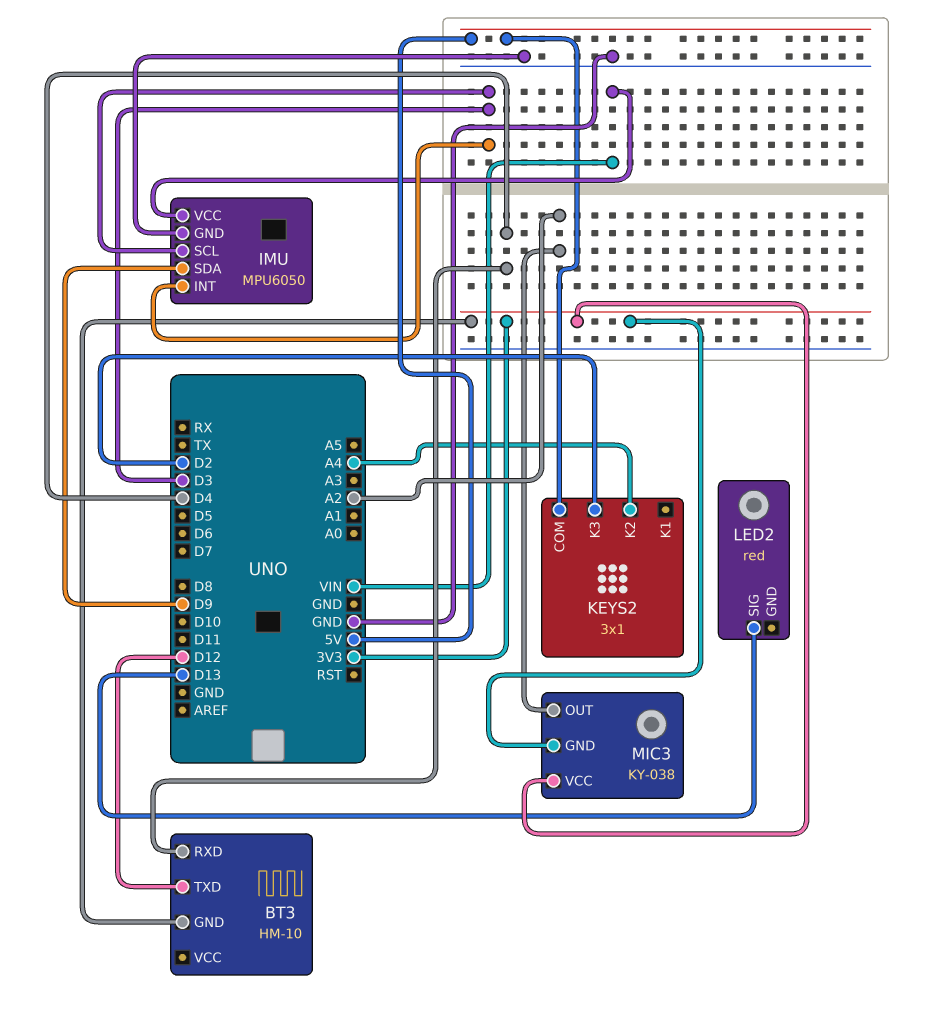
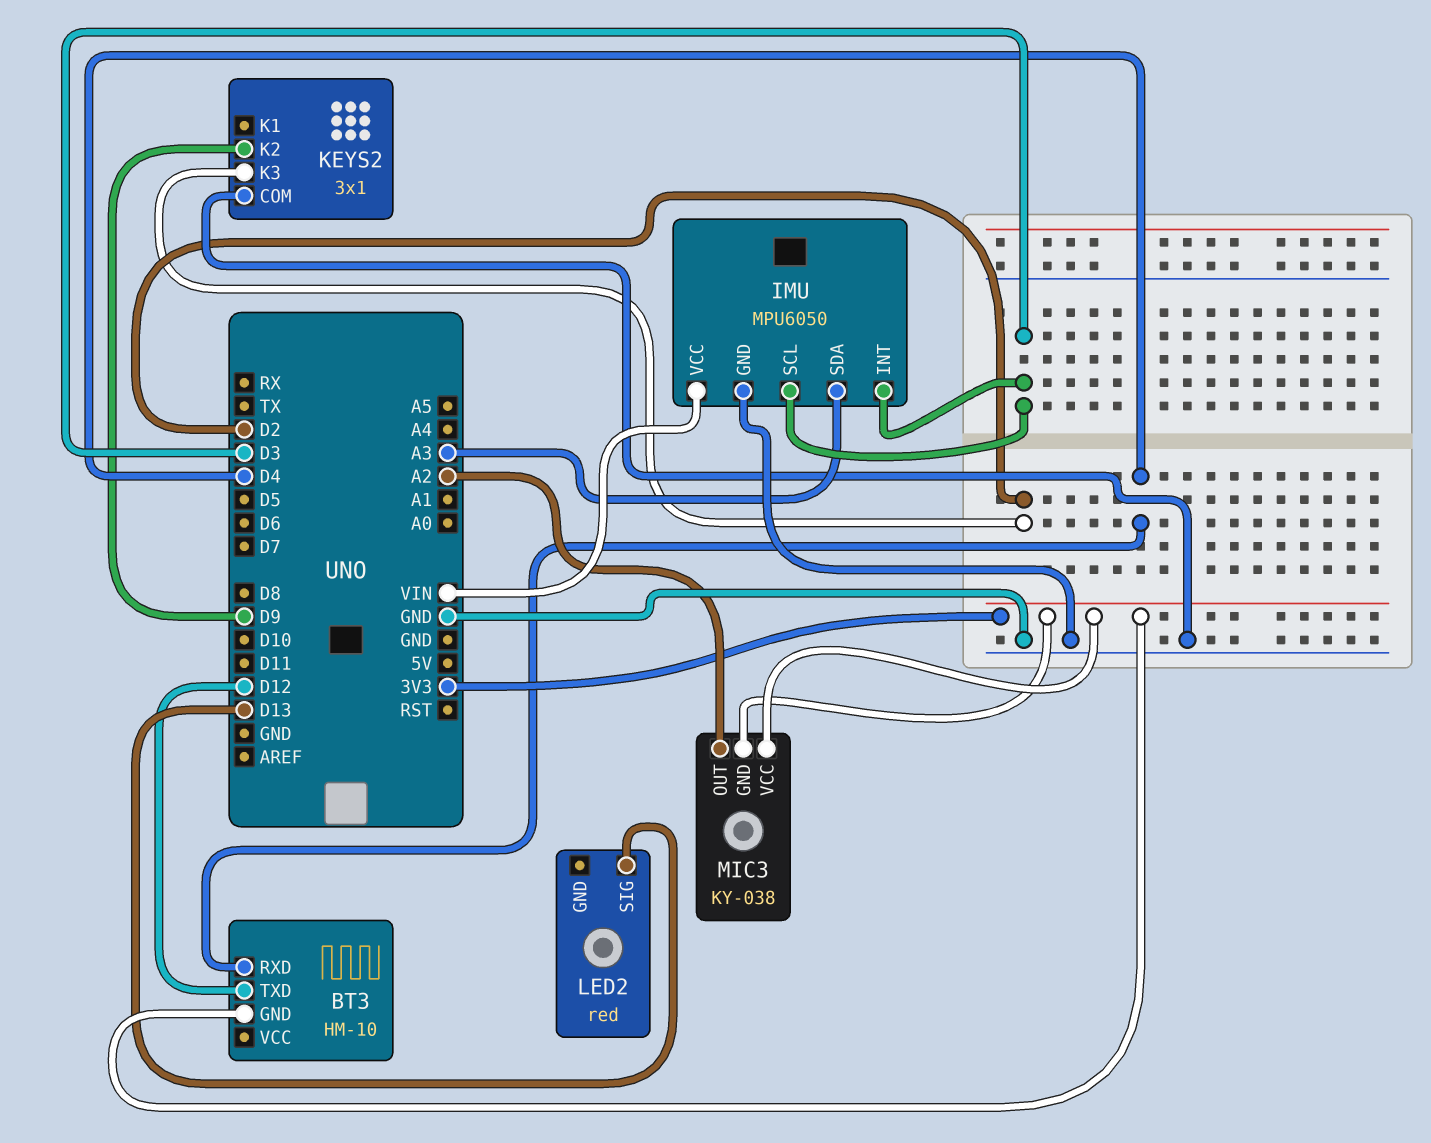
IMU pin SDA: D9 -> A3
KEYS2 pin COM: 5V -> GND
KEYS2 pin K2: A4 -> D9

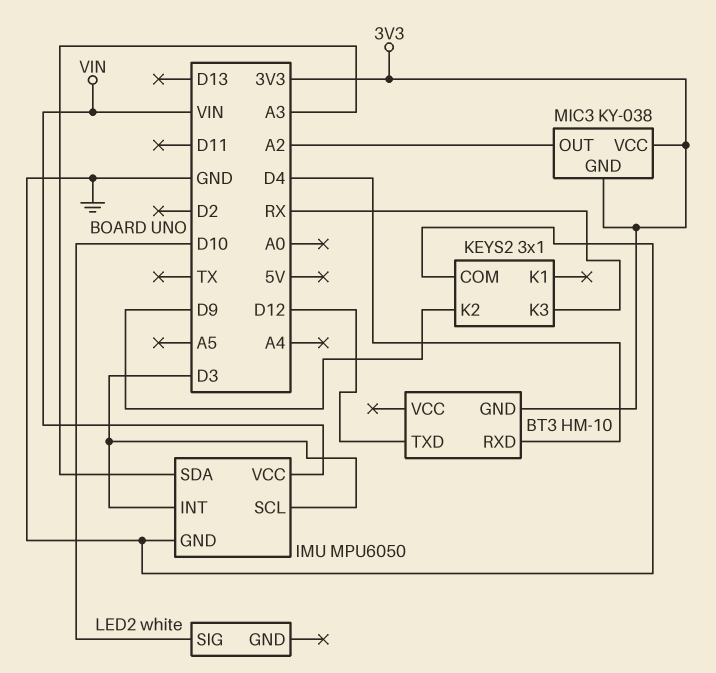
KEYS2 pin K3: D2 -> RX
LED2: red -> white
LED2 pin SIG: D13 -> D10

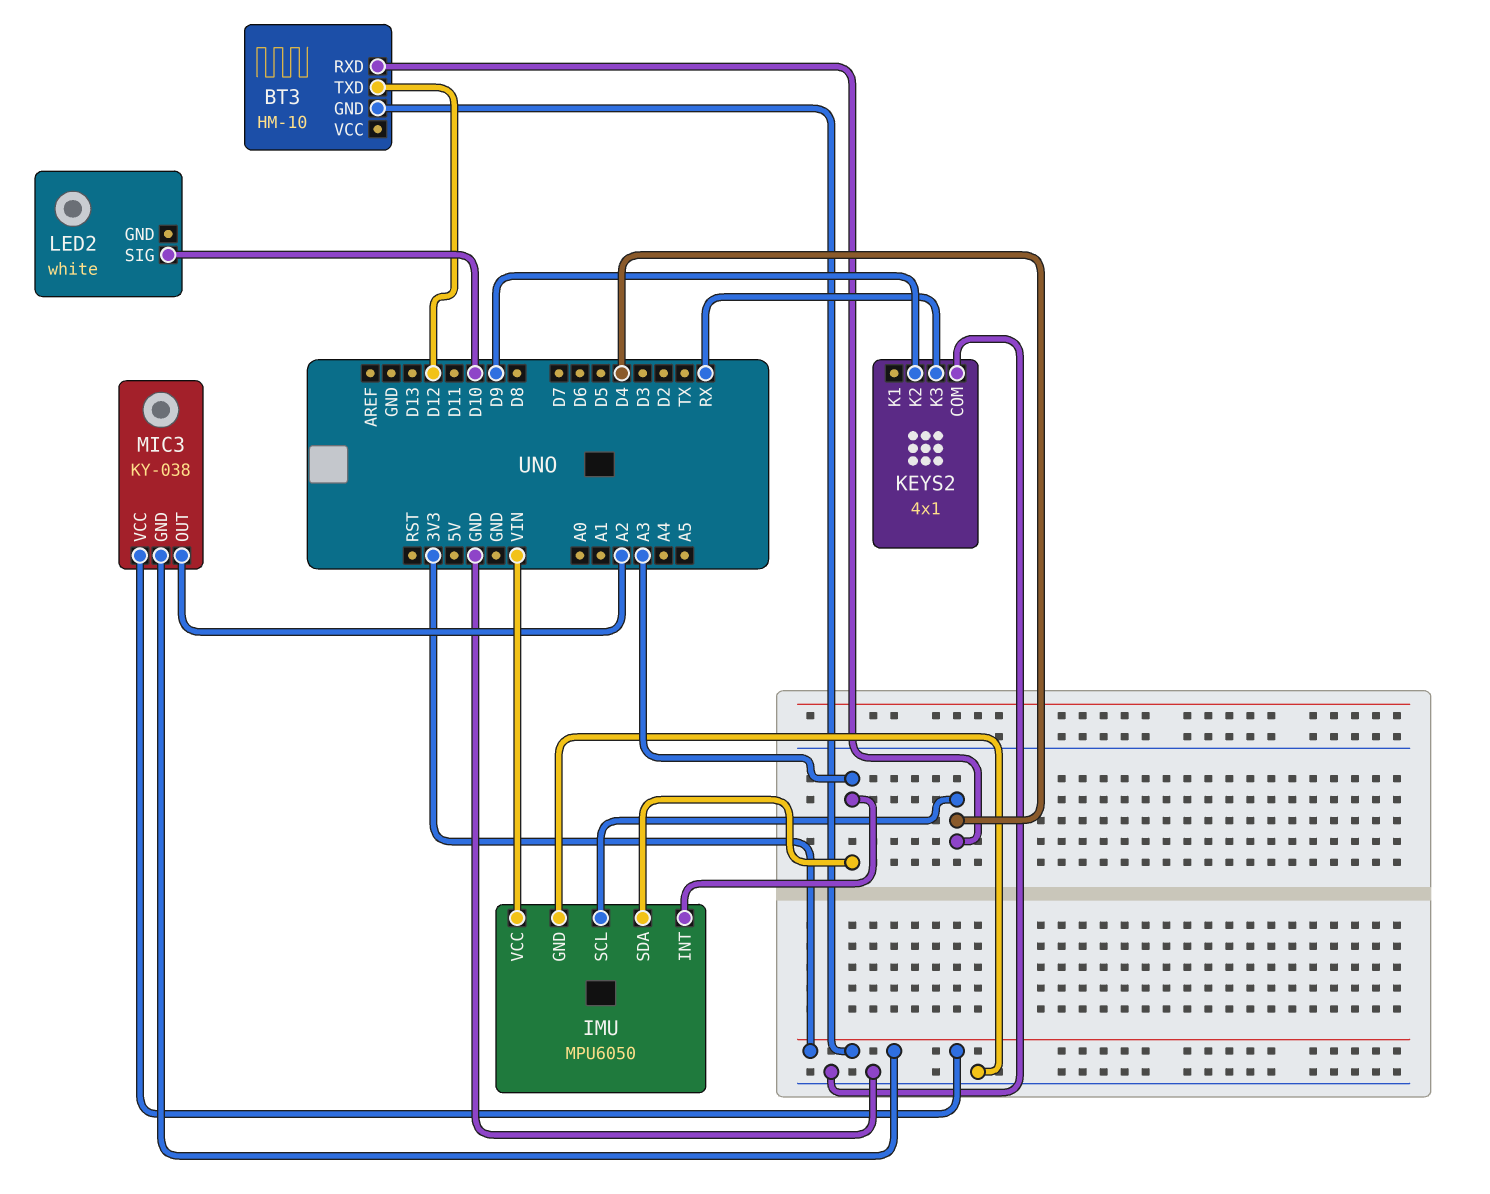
IMU pin INT: D3 -> A3
IMU pin SCL: D3 -> D4
KEYS2: 3x1 -> 4x1

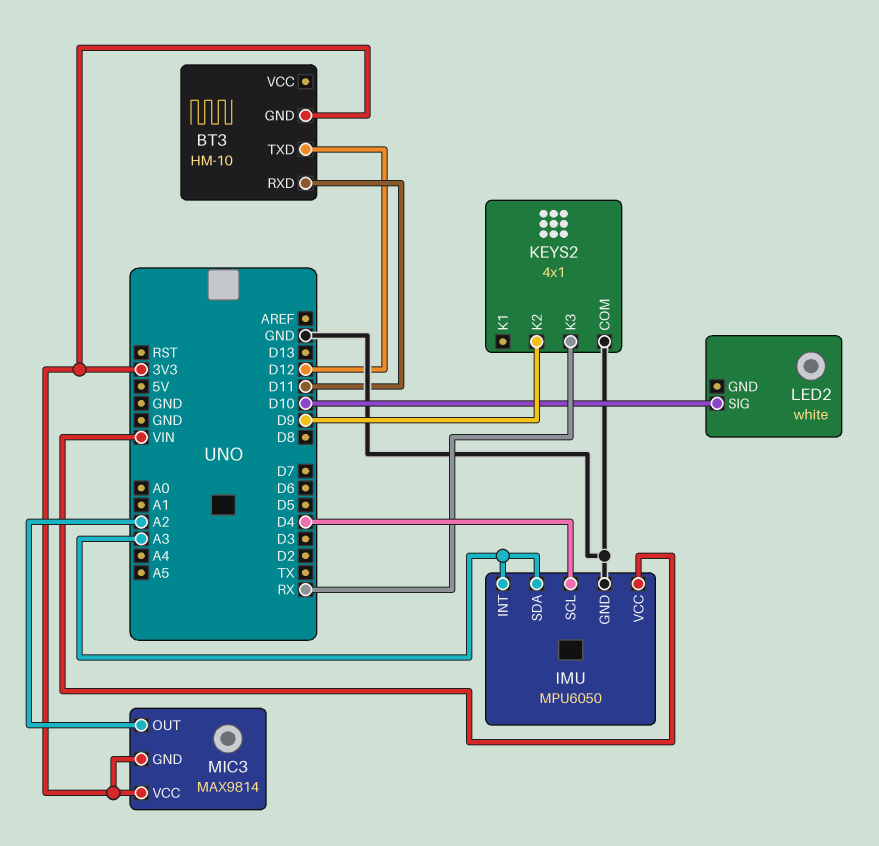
BT3 pin RXD: D4 -> D11
MIC3: KY-038 -> MAX9814

